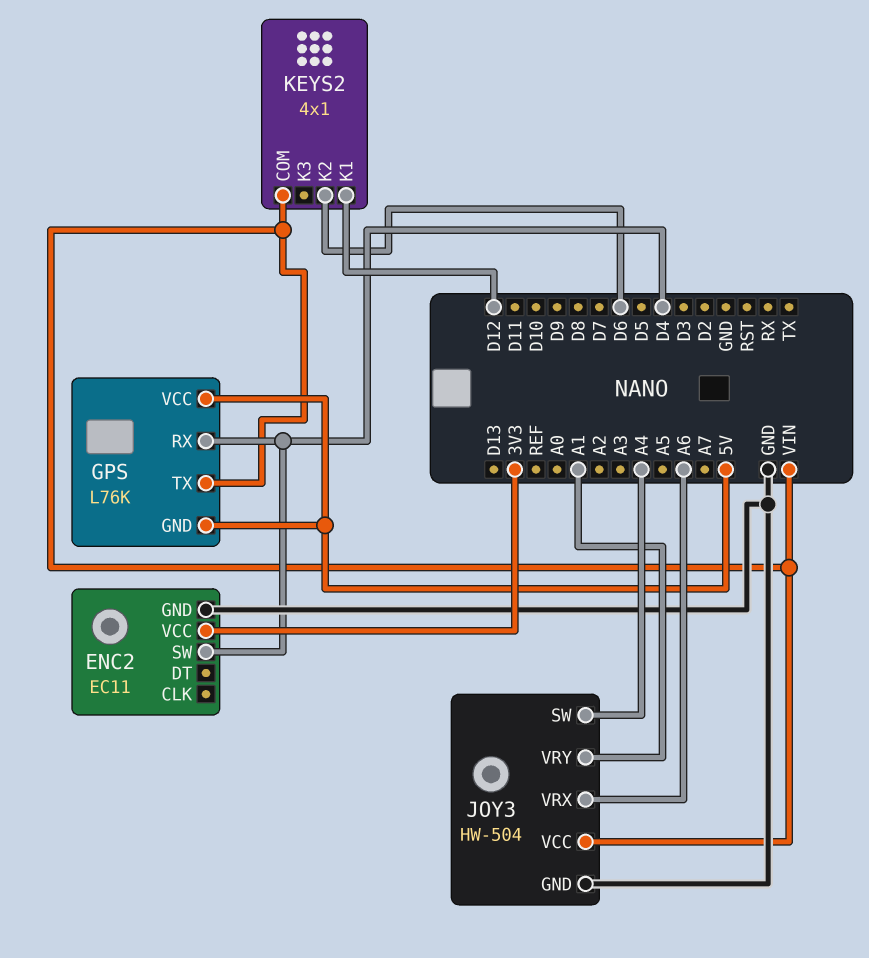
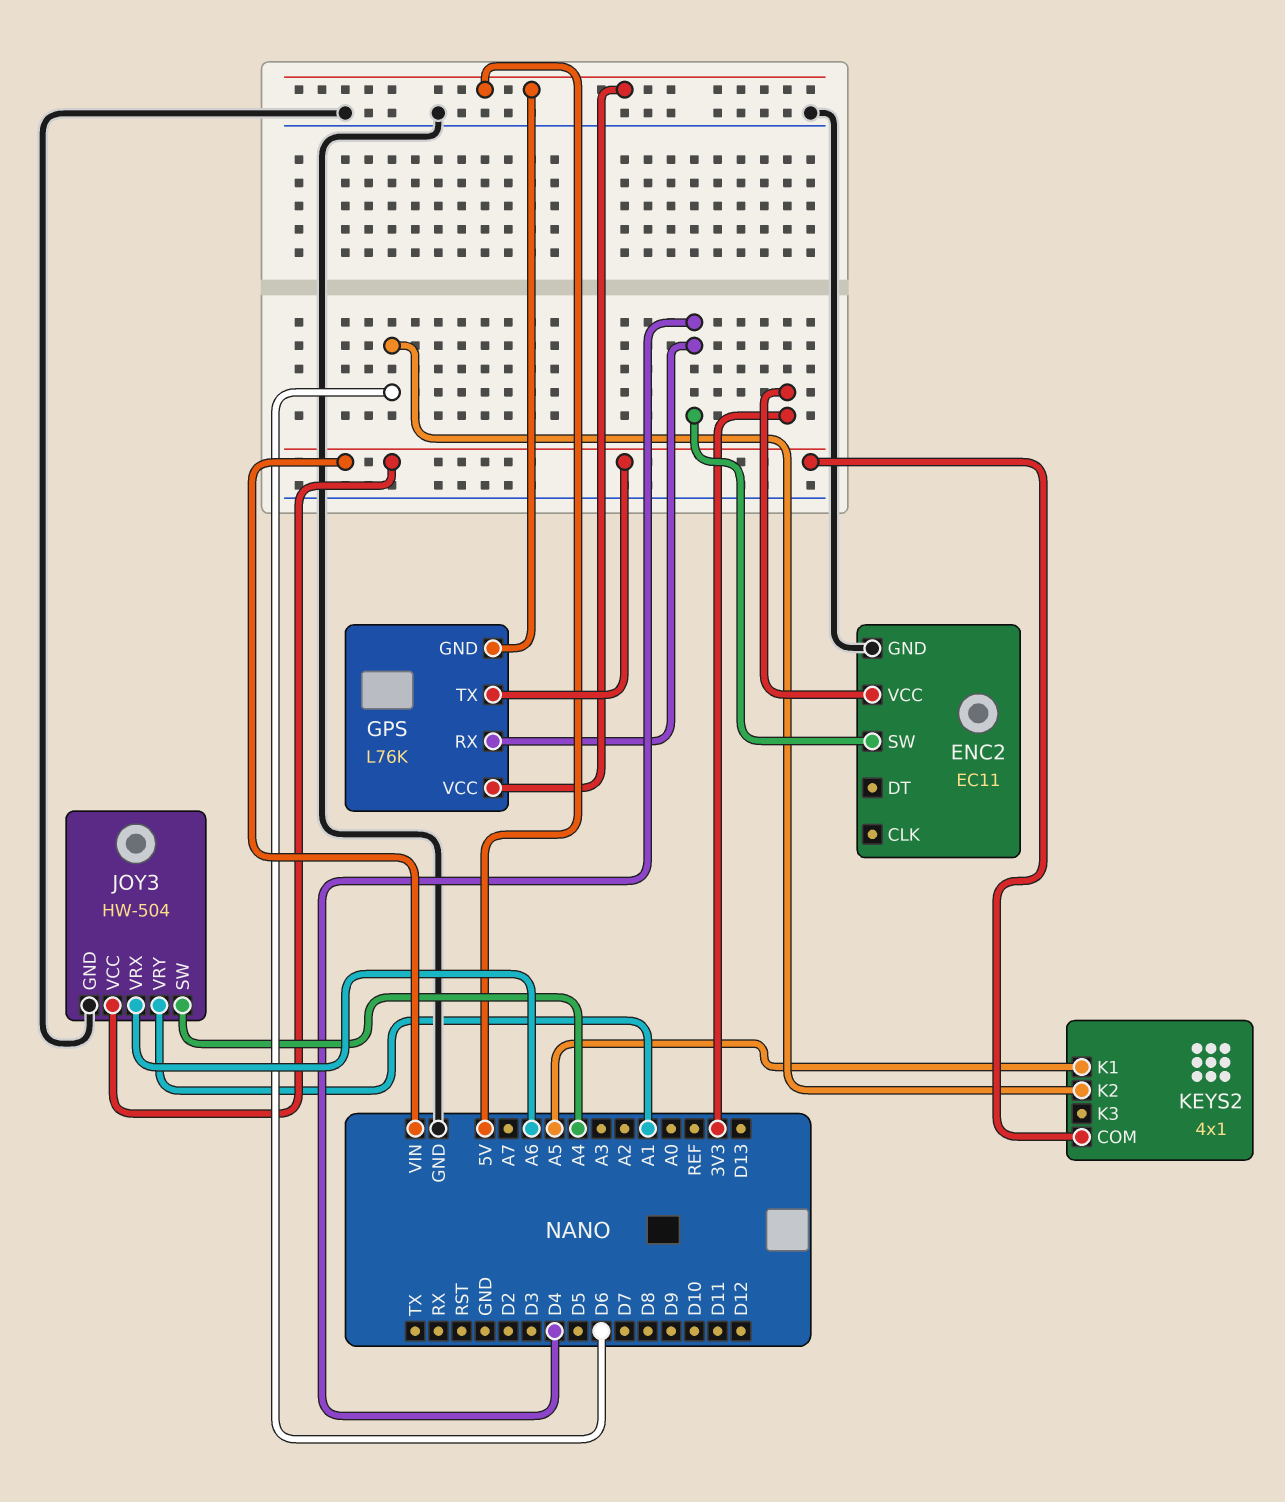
KEYS2 pin K1: D12 -> A5

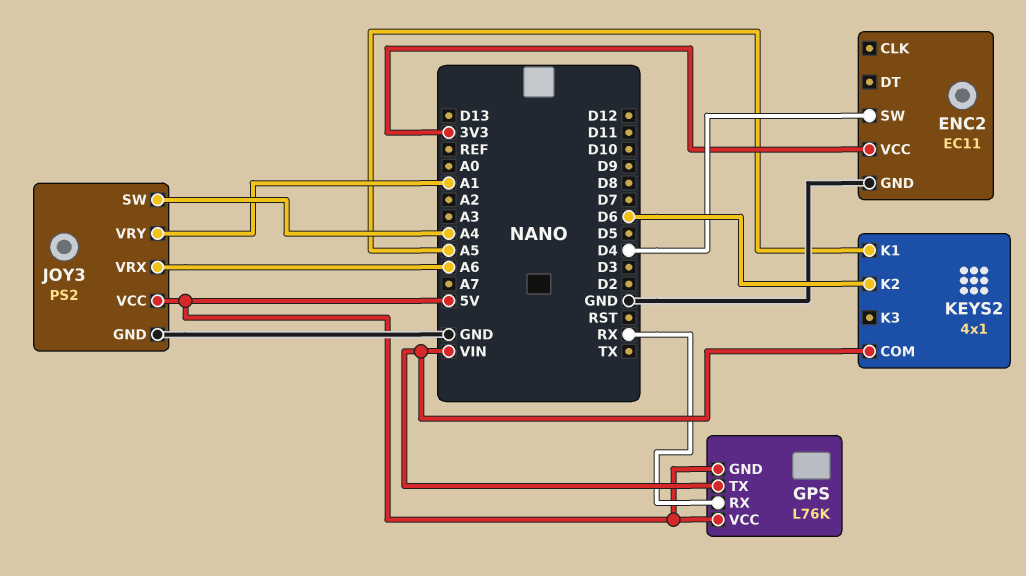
GPS pin RX: D4 -> RX
JOY3: HW-504 -> PS2
JOY3 pin VCC: VIN -> 5V

